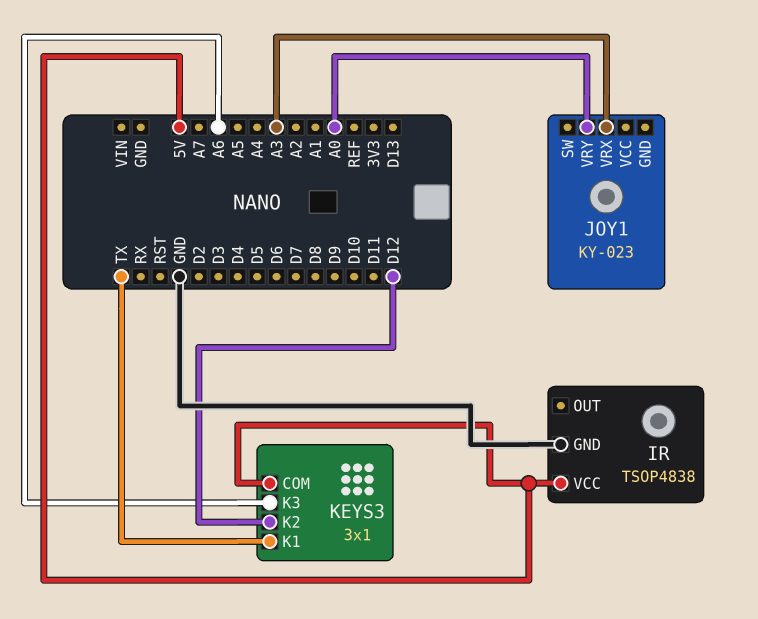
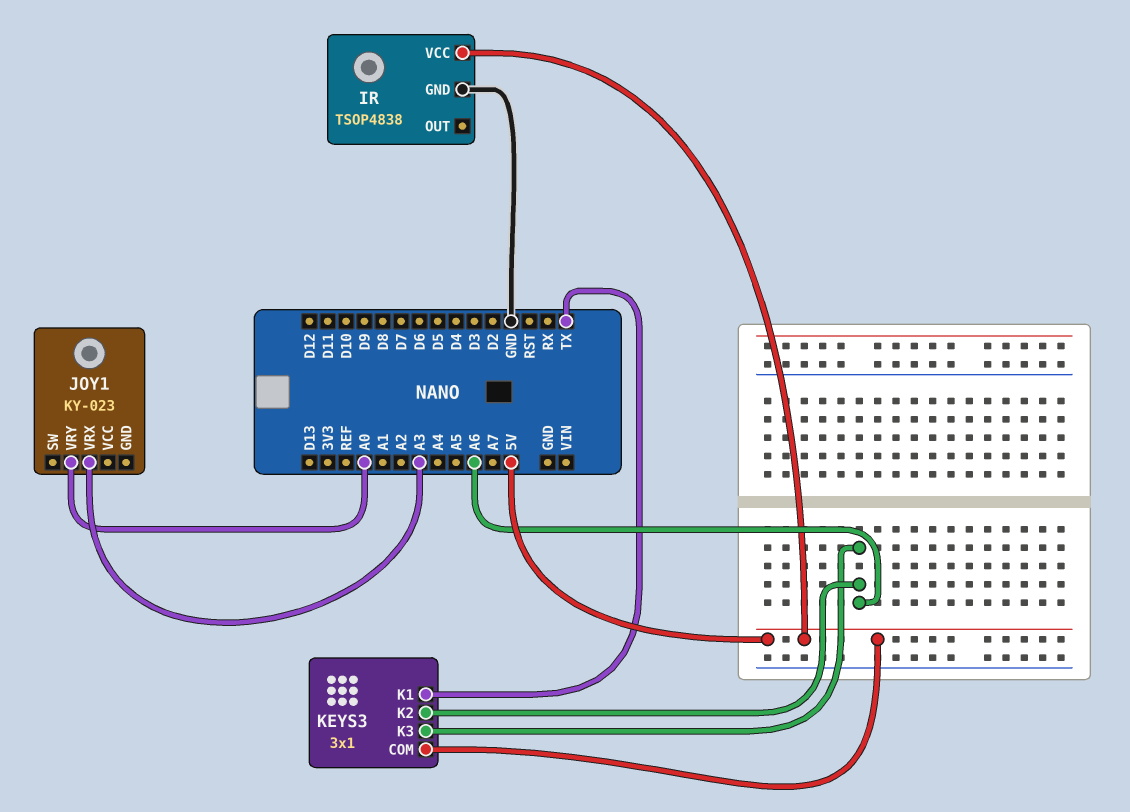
KEYS3 pin K2: D12 -> A6

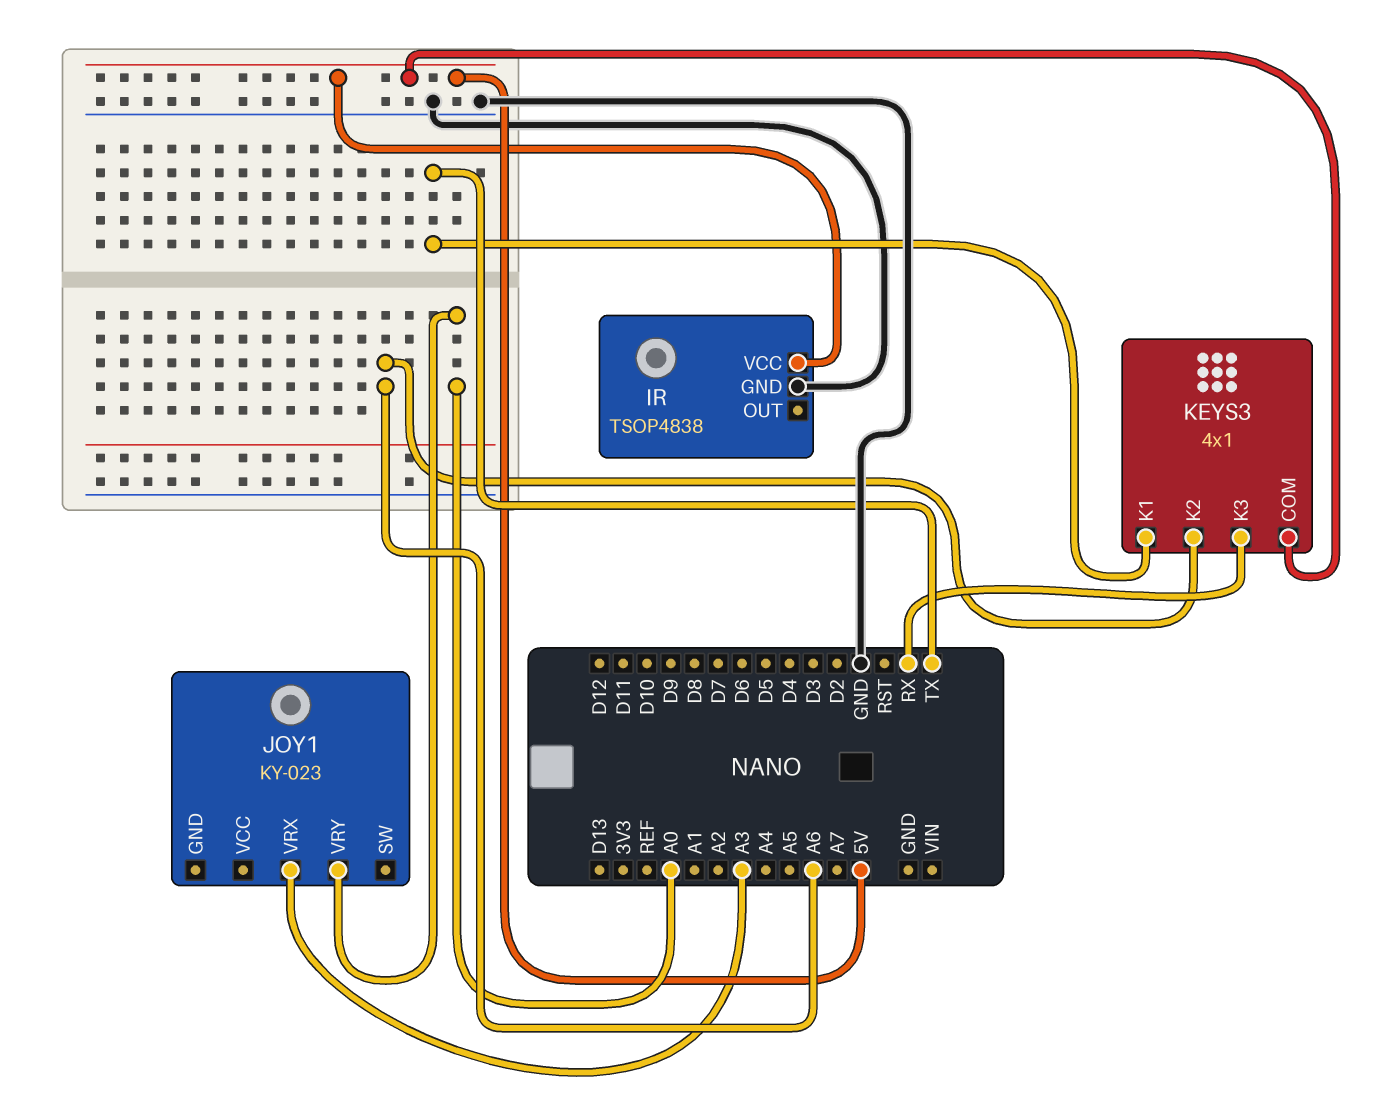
KEYS3: 3x1 -> 4x1
KEYS3 pin K3: A6 -> RX

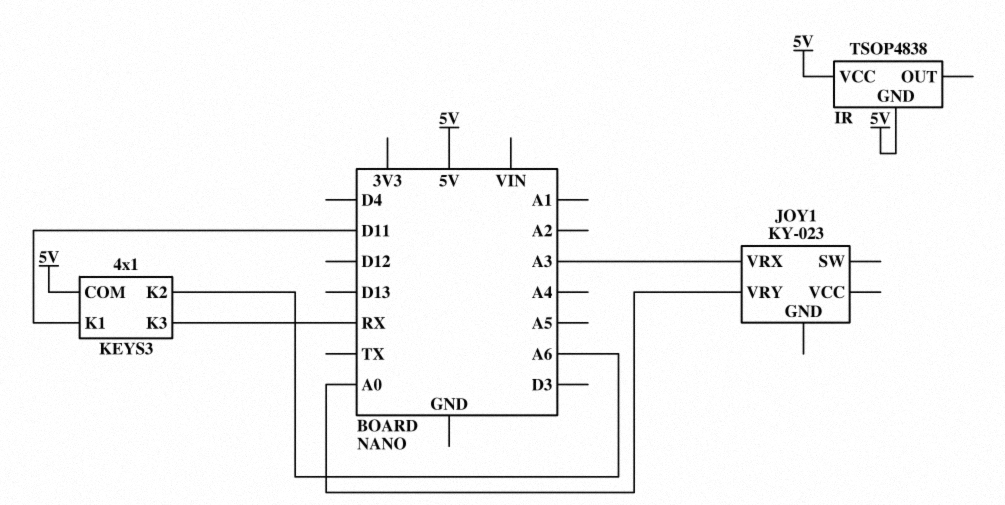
IR pin GND: GND -> 5V
KEYS3 pin K1: TX -> D11

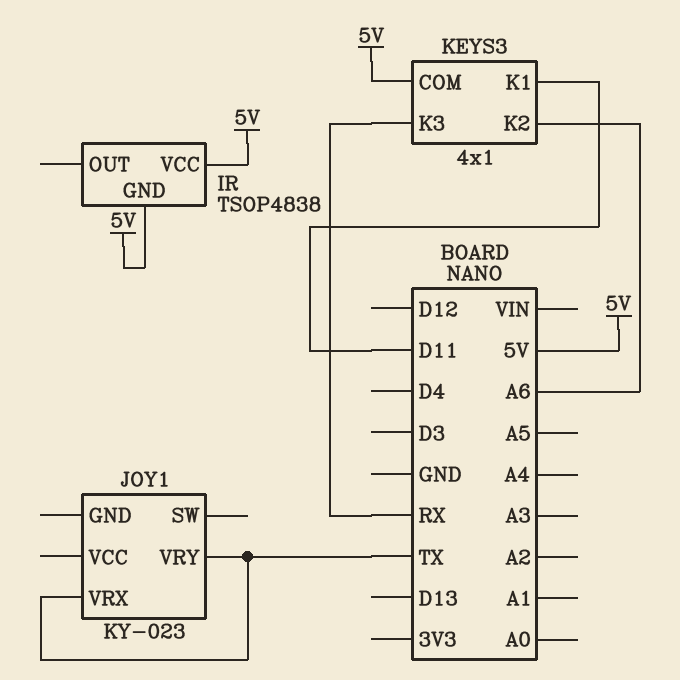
JOY1 pin VRX: A3 -> TX
JOY1 pin VRY: A0 -> TX

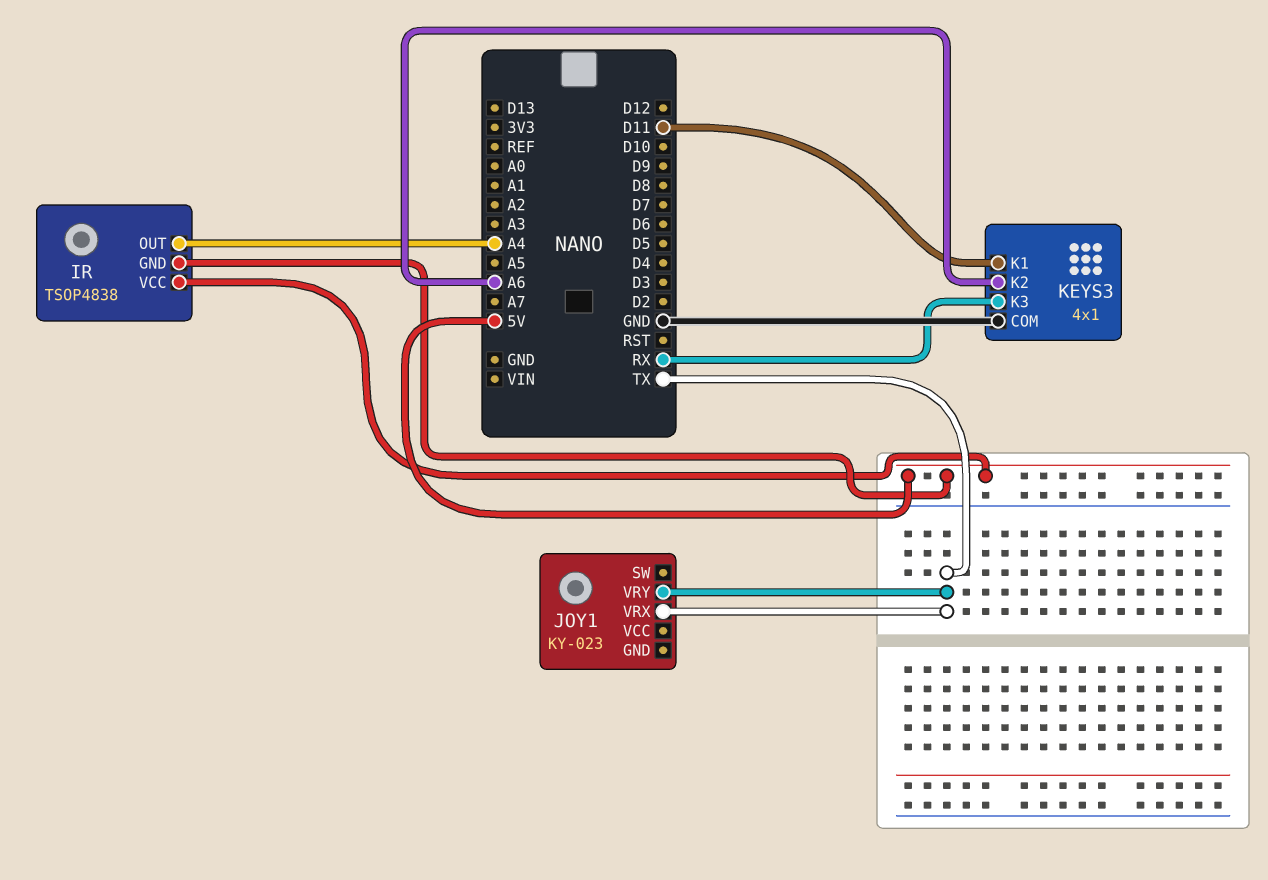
IR pin OUT: none -> A4
KEYS3 pin COM: 5V -> GND

